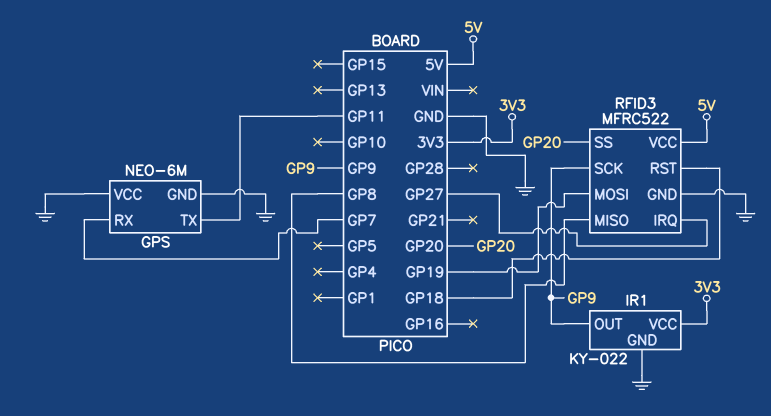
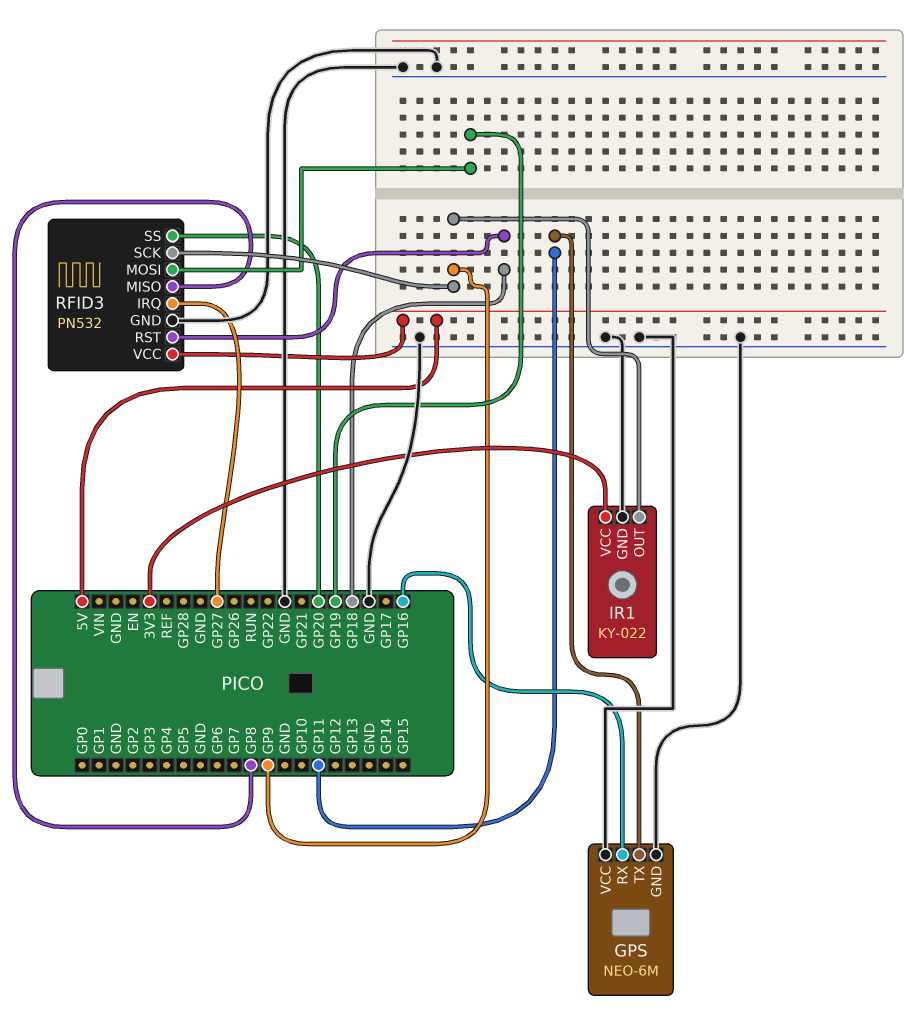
GPS pin RX: GP7 -> GP16
RFID3: MFRC522 -> PN532

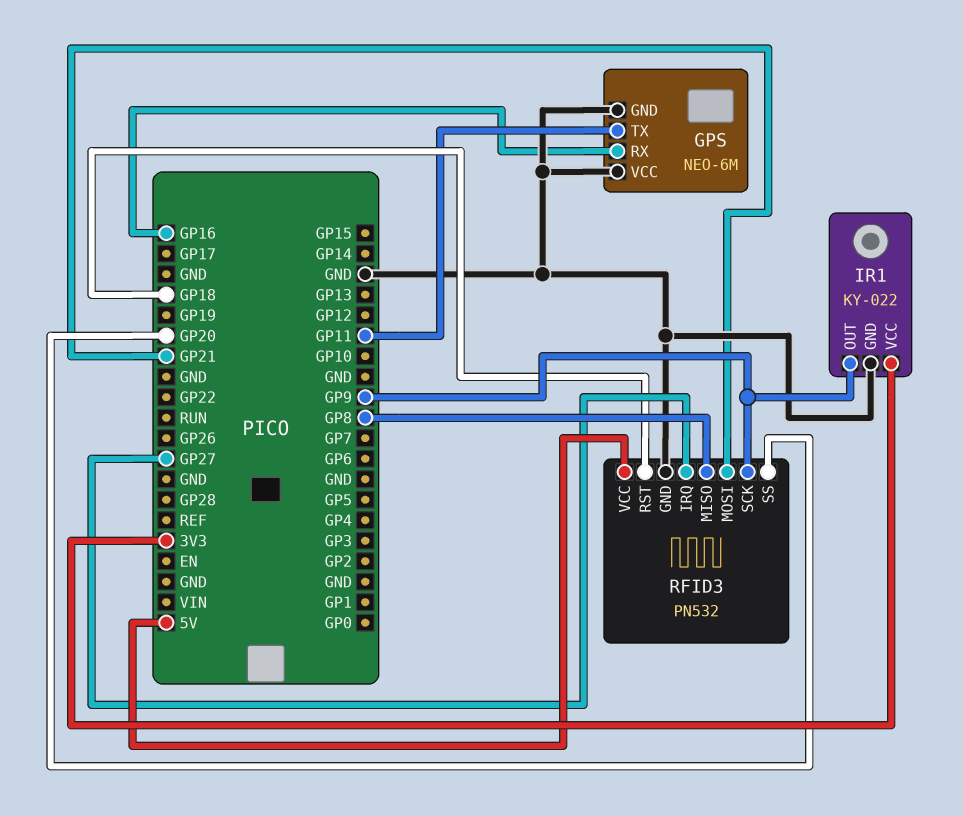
RFID3 pin MOSI: GP19 -> GP21

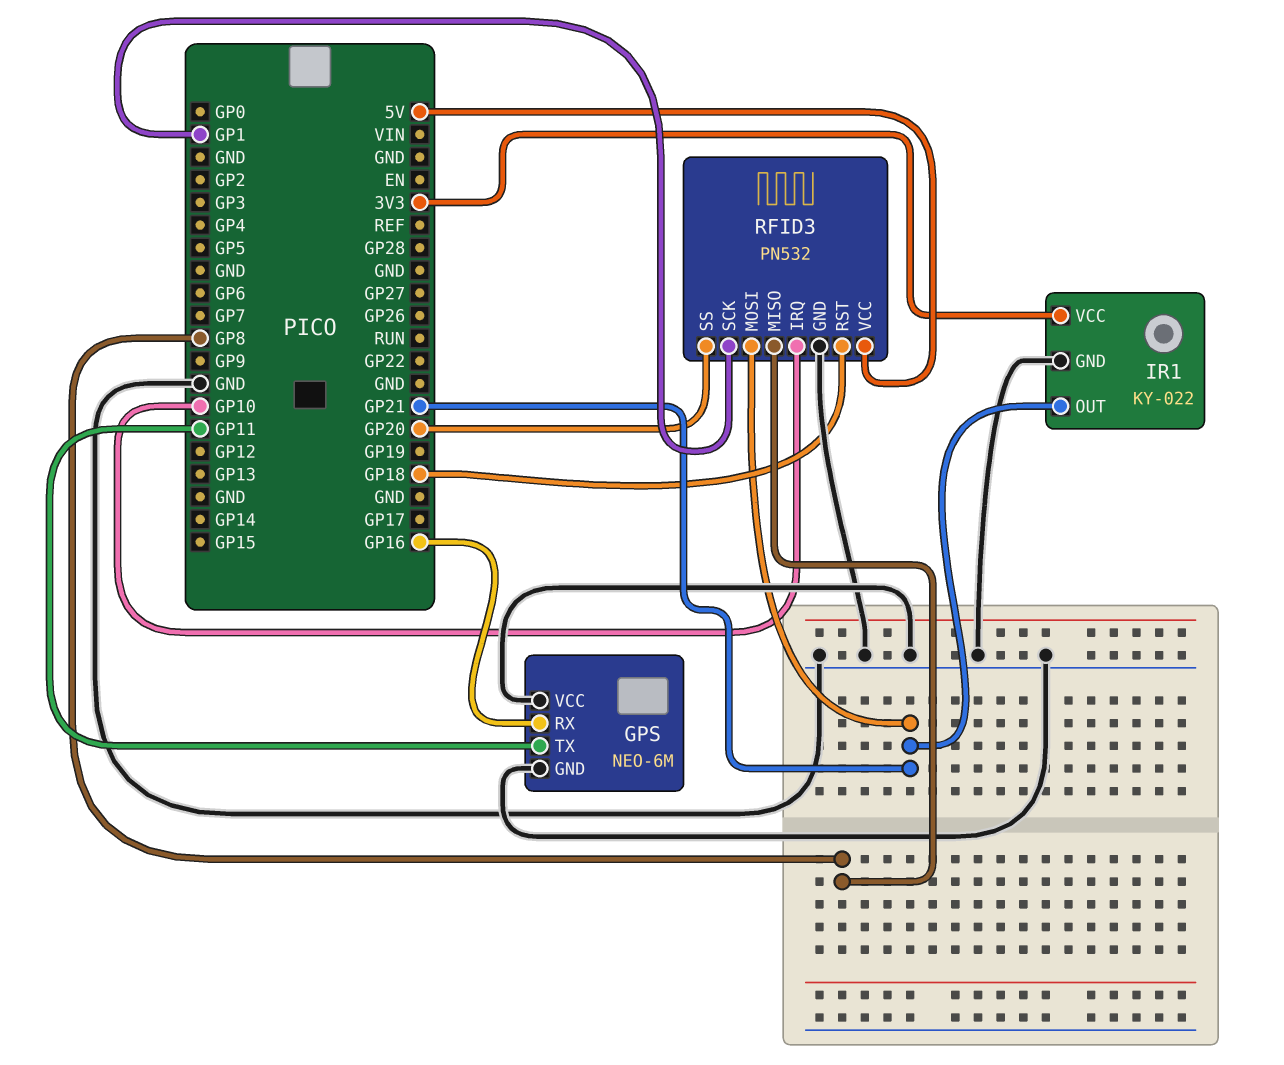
IR1 pin OUT: GP9 -> GP21
RFID3 pin IRQ: GP27 -> GP10
RFID3 pin SCK: GP9 -> GP1

